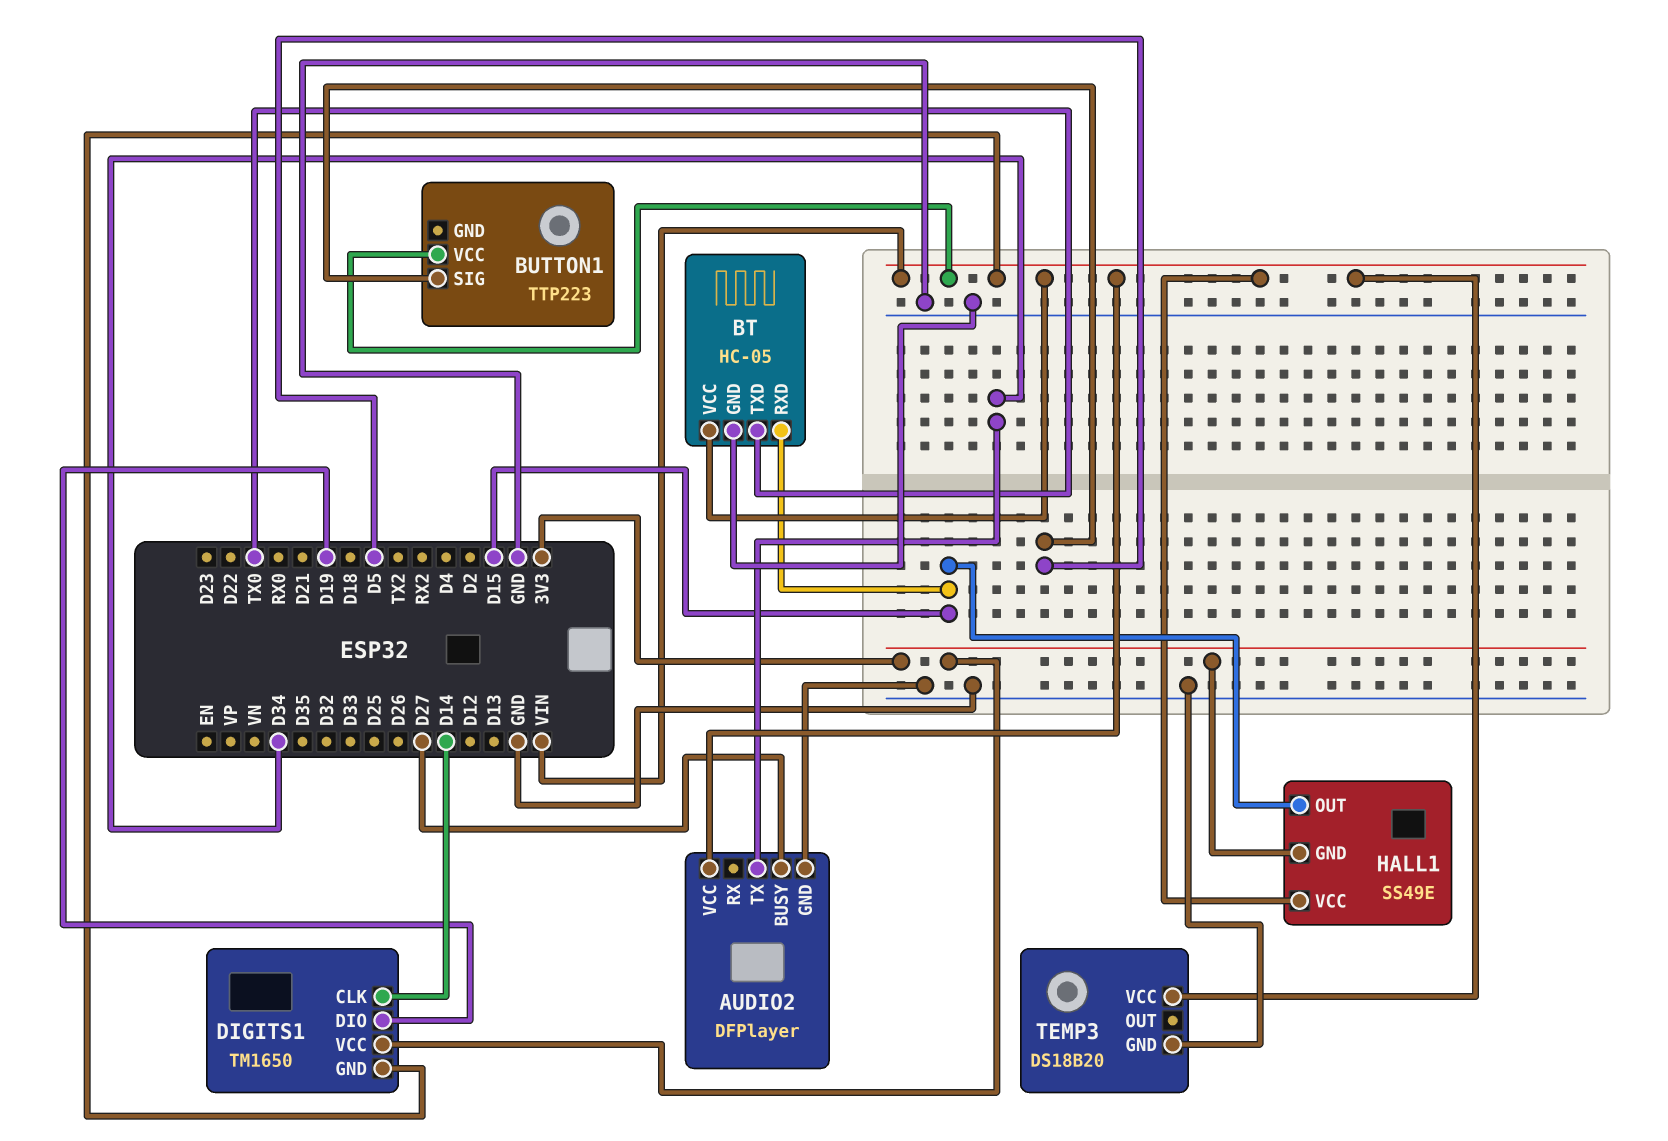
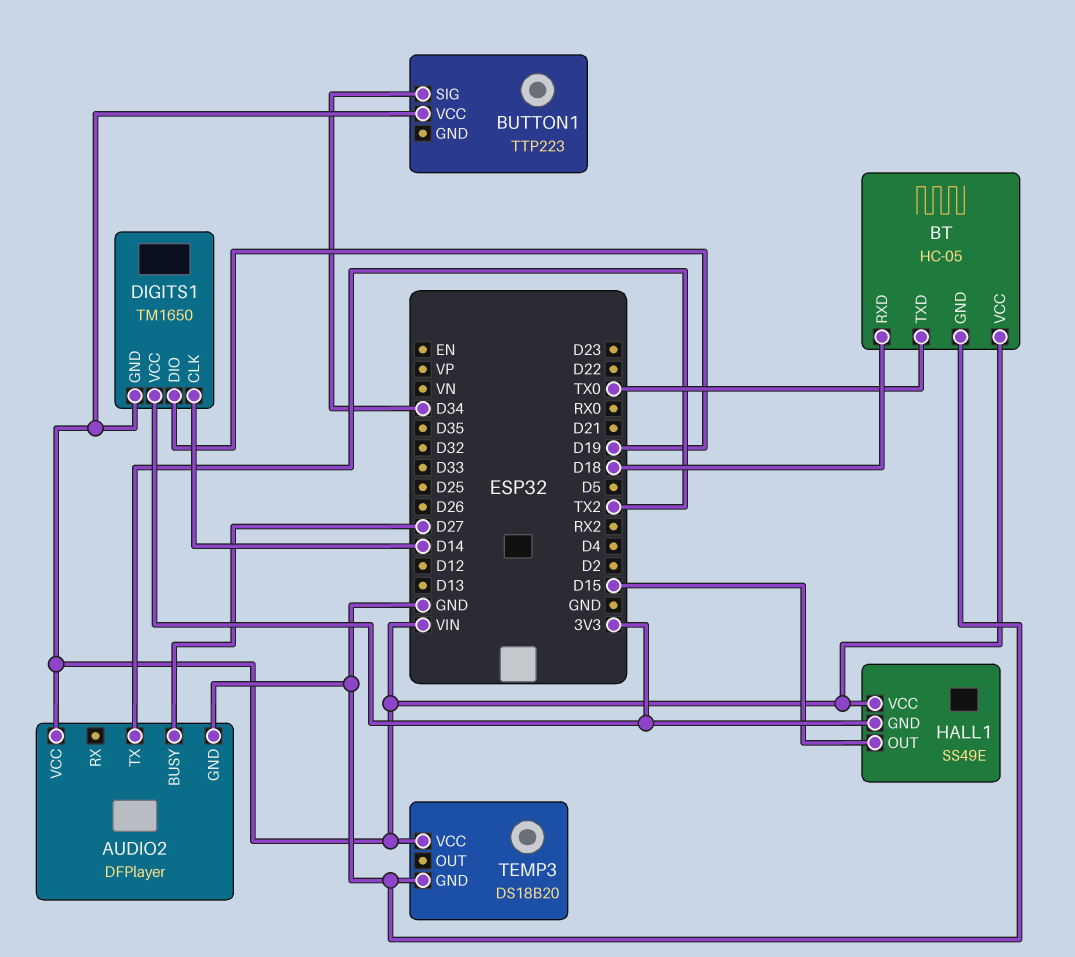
AUDIO2 pin TX: D34 -> TX2
BT pin RXD: D15 -> D18
BUTTON1 pin SIG: D5 -> D34

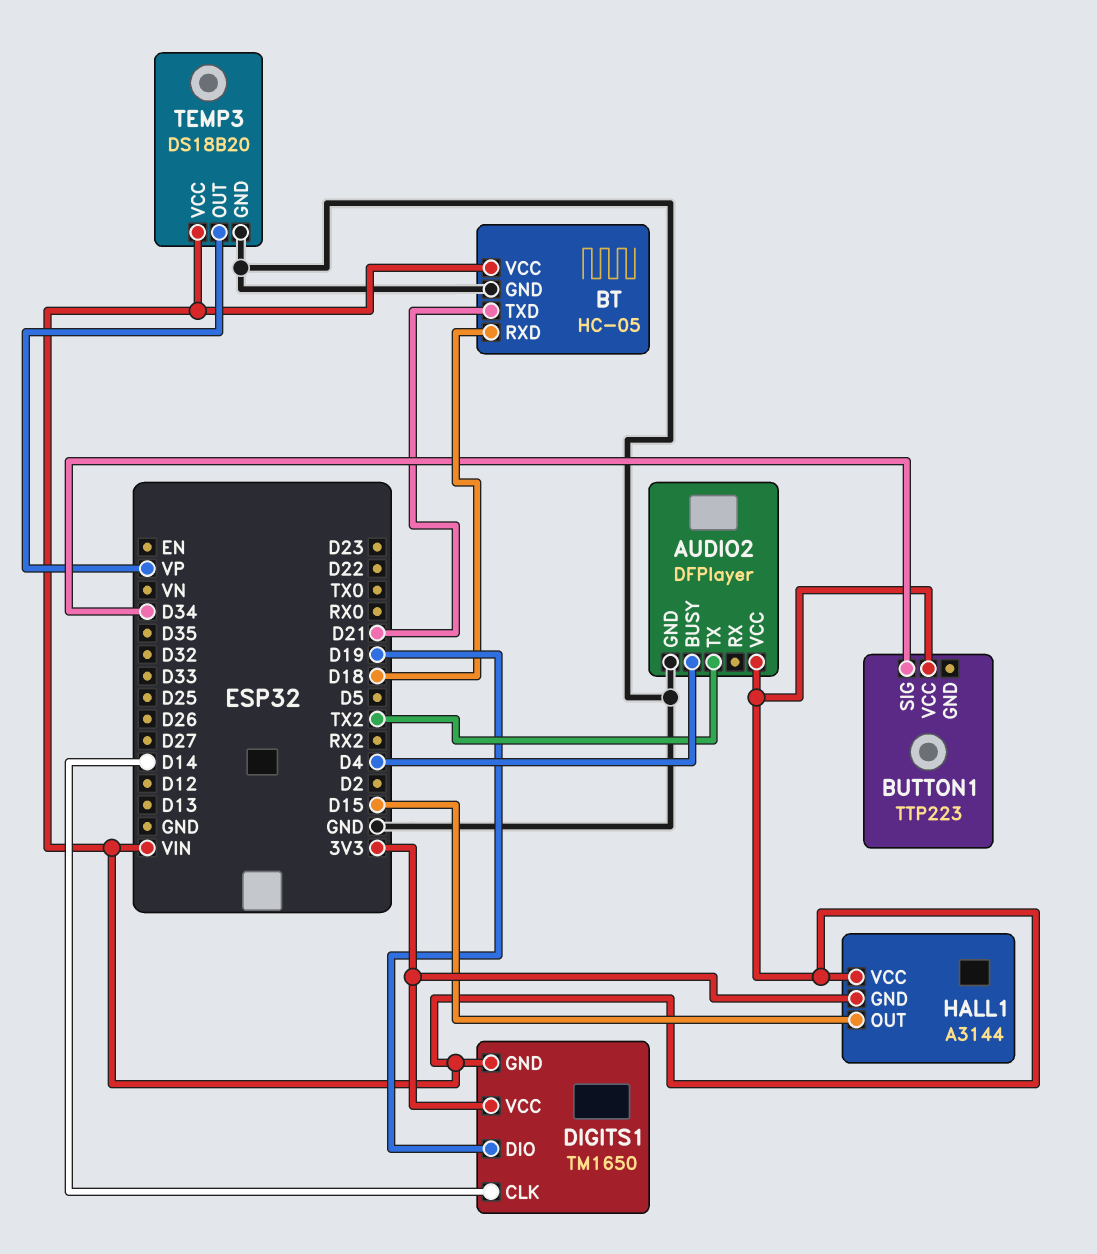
AUDIO2 pin BUSY: D27 -> D4
BT pin TXD: TX0 -> D21
HALL1: SS49E -> A3144
TEMP3 pin OUT: none -> VP

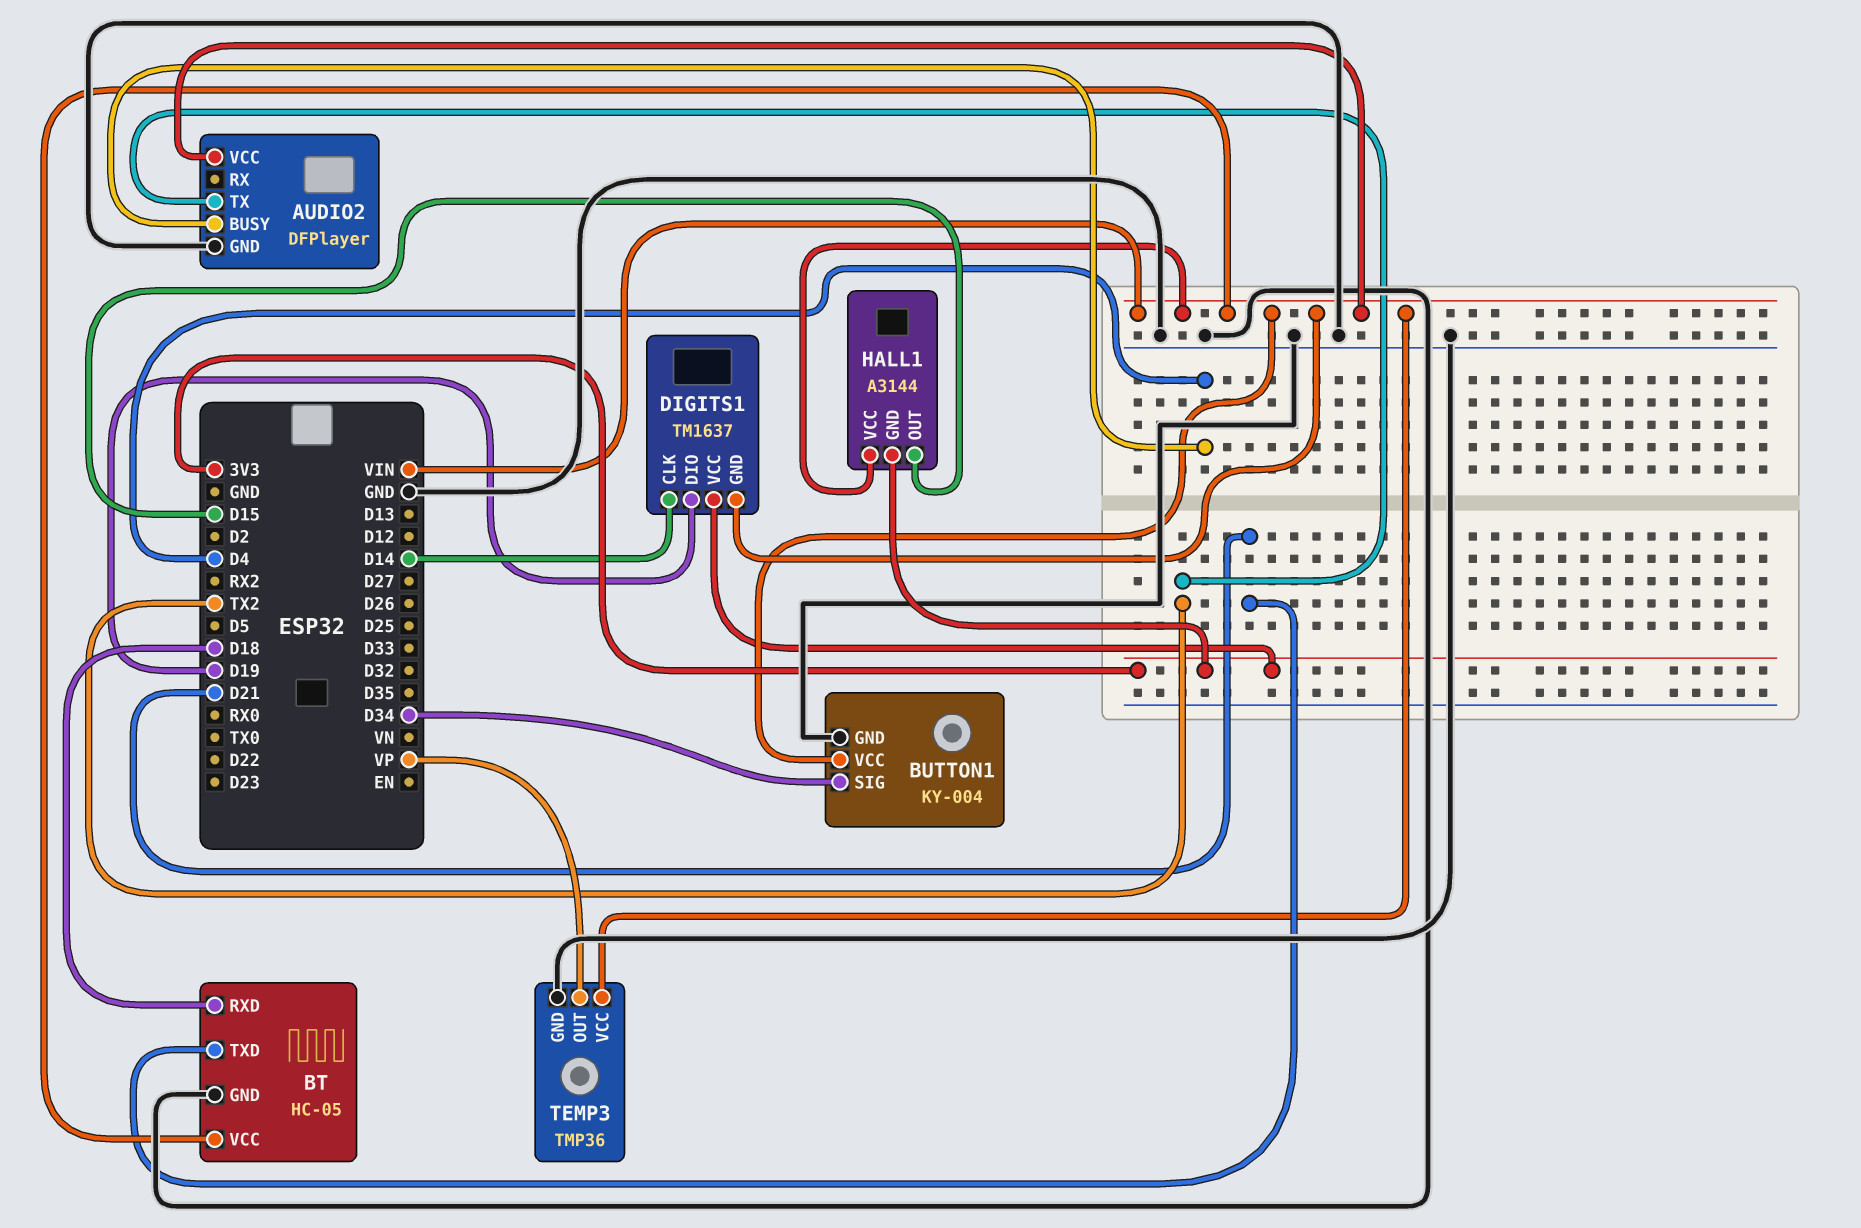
BUTTON1: TTP223 -> KY-004
BUTTON1 pin GND: none -> GND
DIGITS1: TM1650 -> TM1637
TEMP3: DS18B20 -> TMP36

